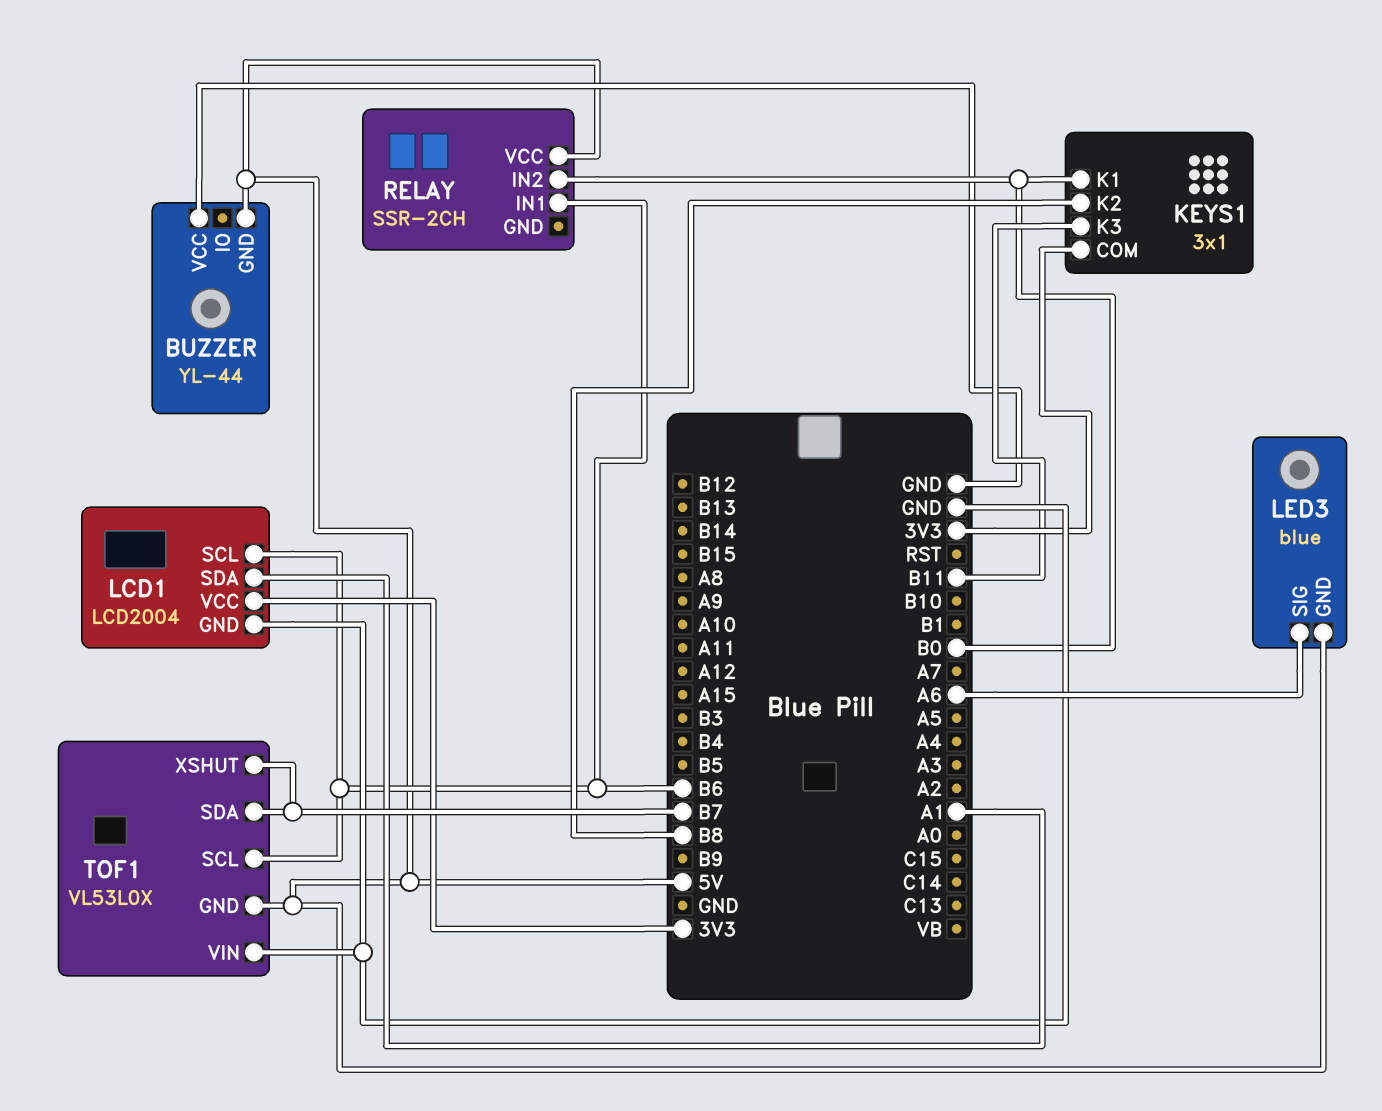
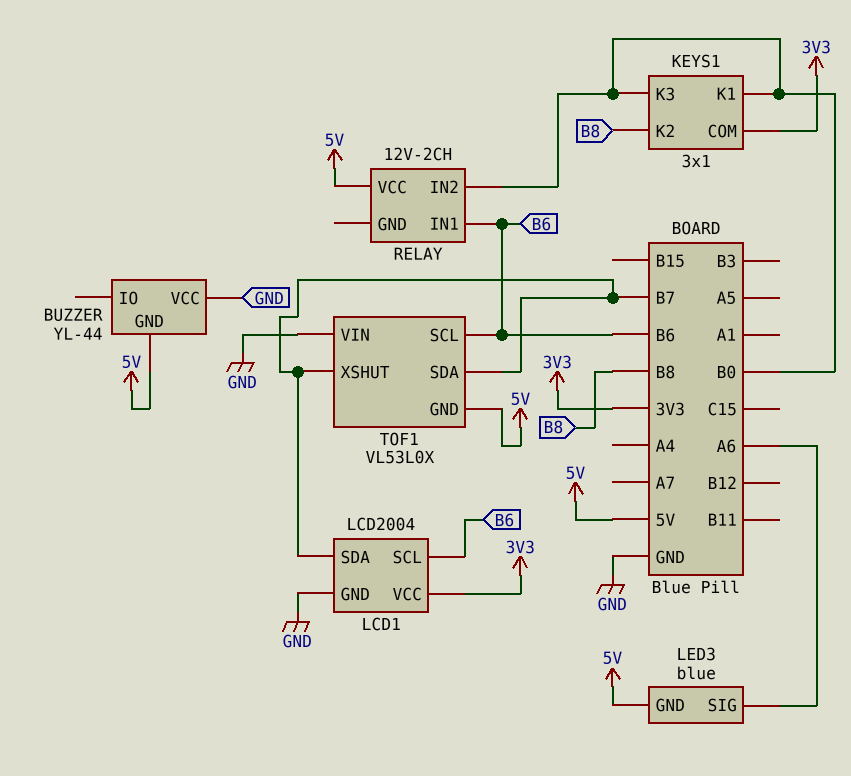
KEYS1 pin K3: B11 -> B0
LCD1 pin SDA: A1 -> B7
RELAY: SSR-2CH -> 12V-2CH

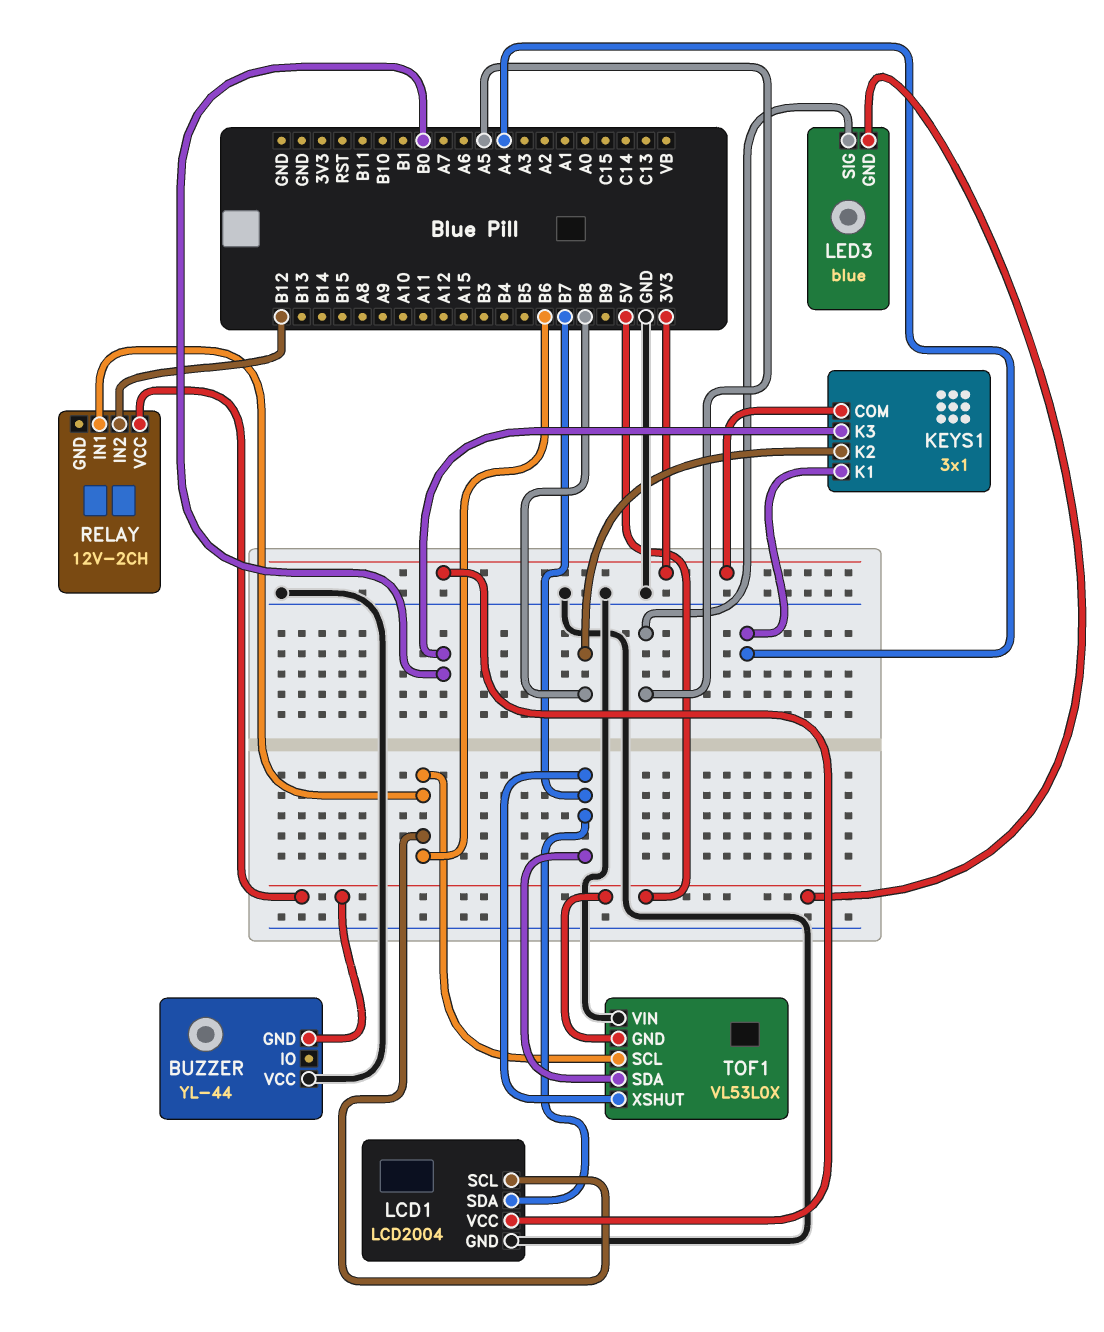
KEYS1 pin K1: B0 -> A4
LED3 pin SIG: A6 -> A5
RELAY pin IN2: B0 -> B12

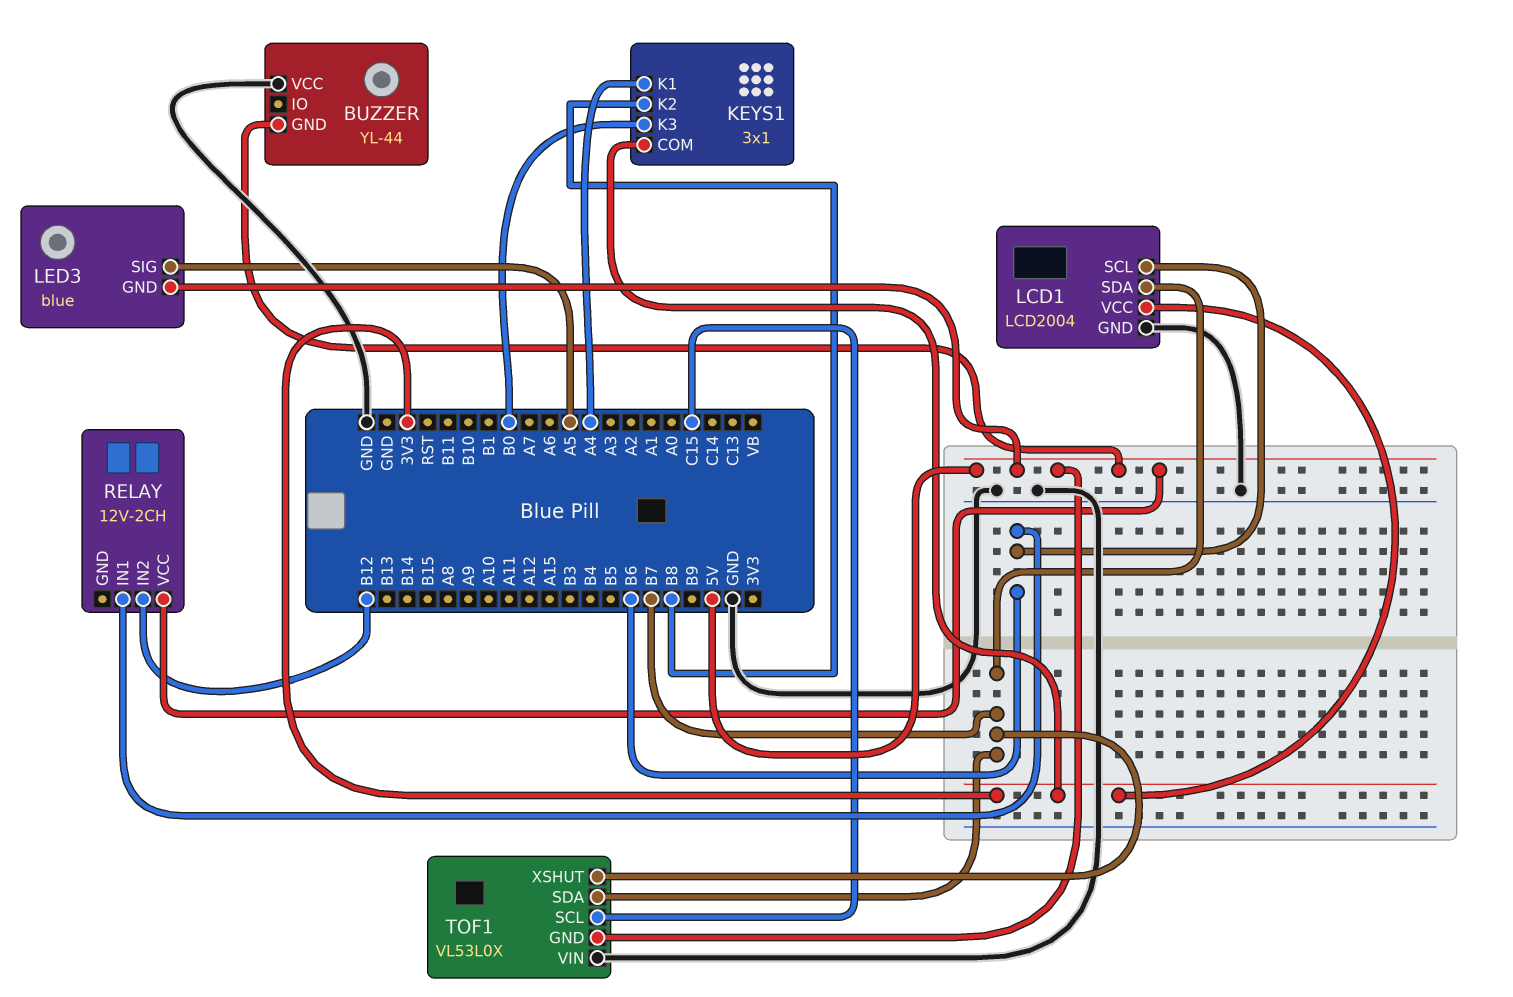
TOF1 pin SCL: B6 -> C15

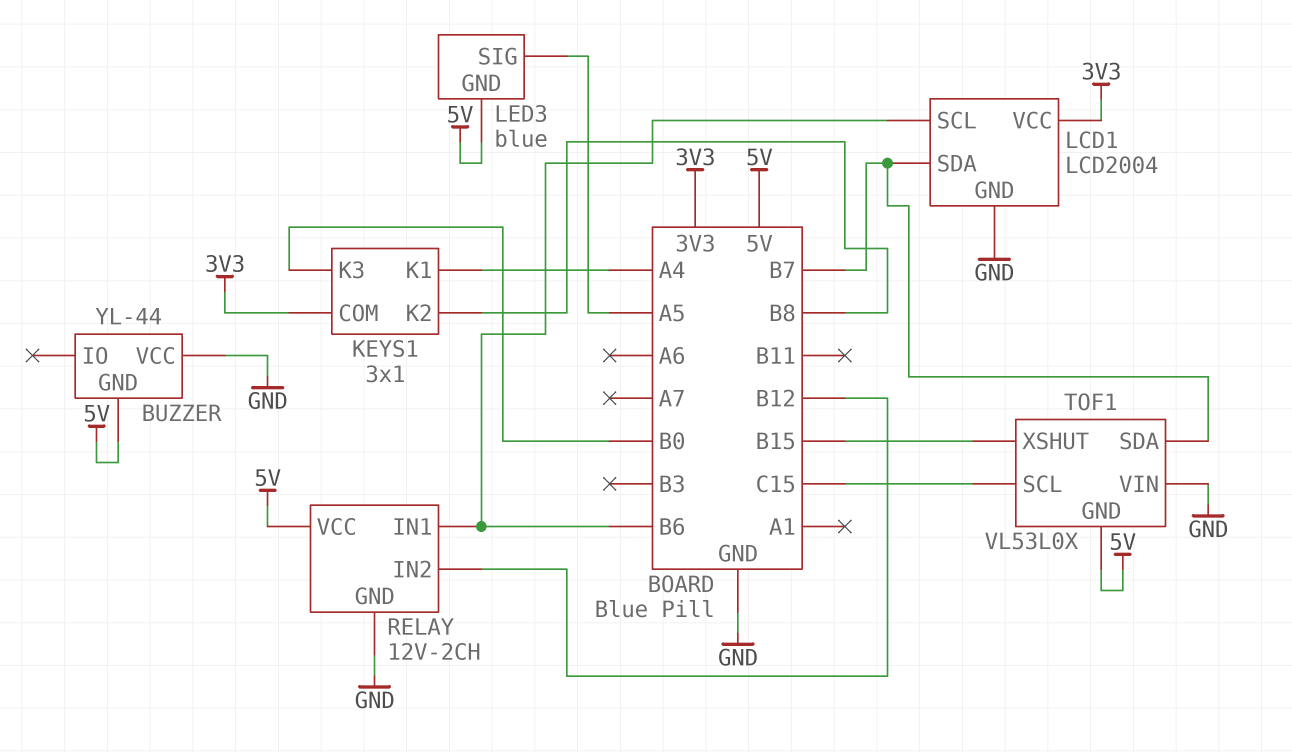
RELAY pin GND: none -> GND
TOF1 pin XSHUT: B7 -> B15

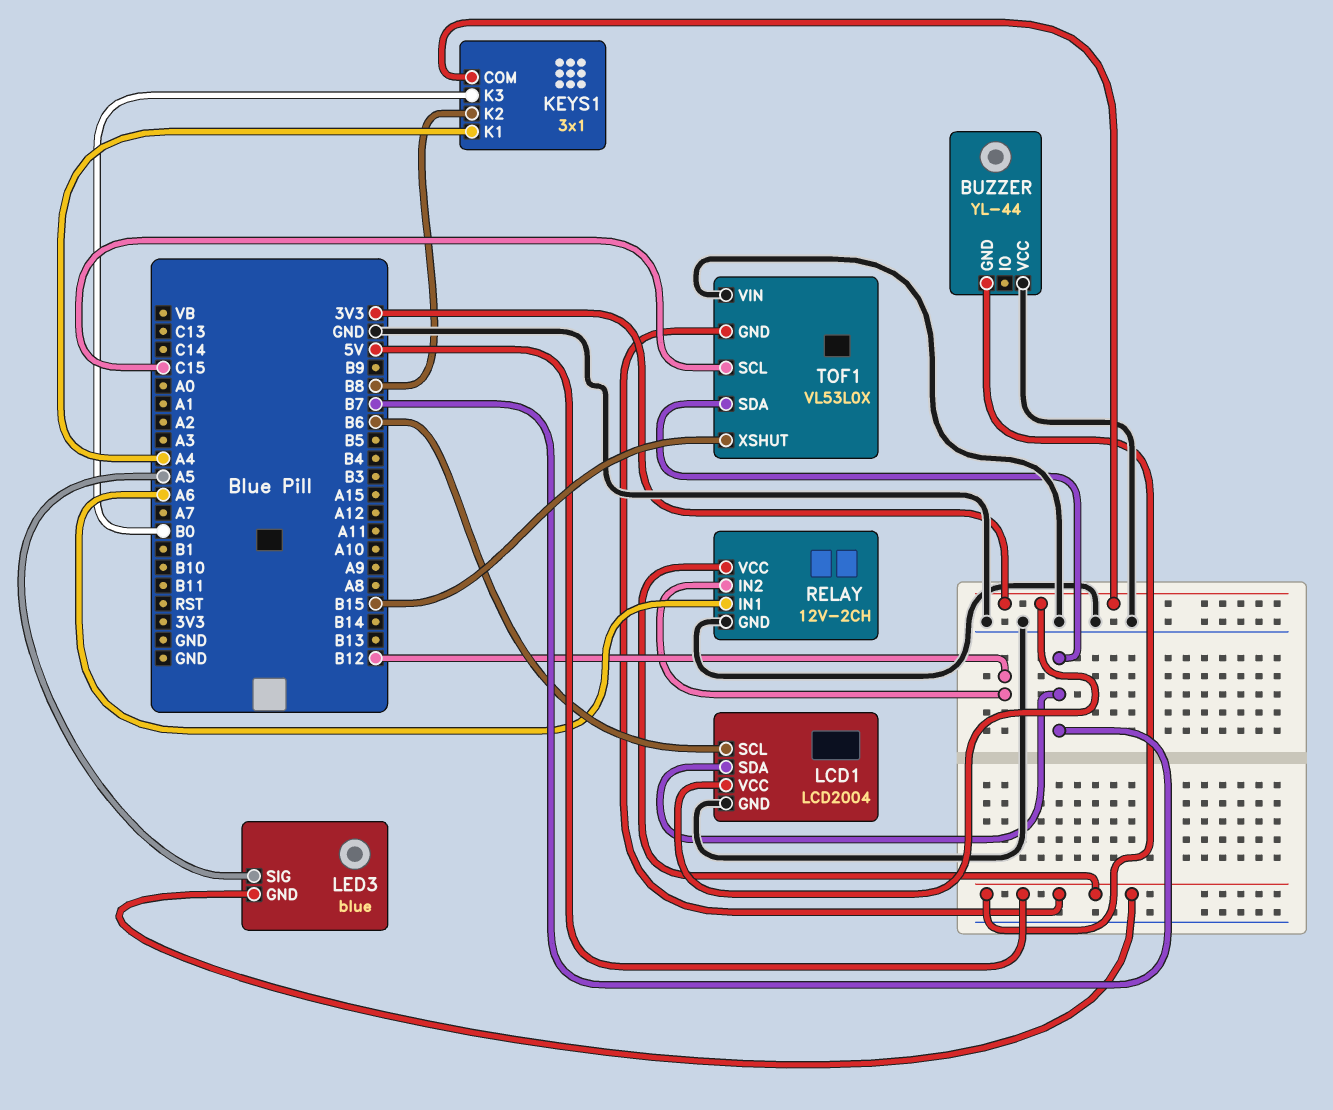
RELAY pin IN1: B6 -> A6

